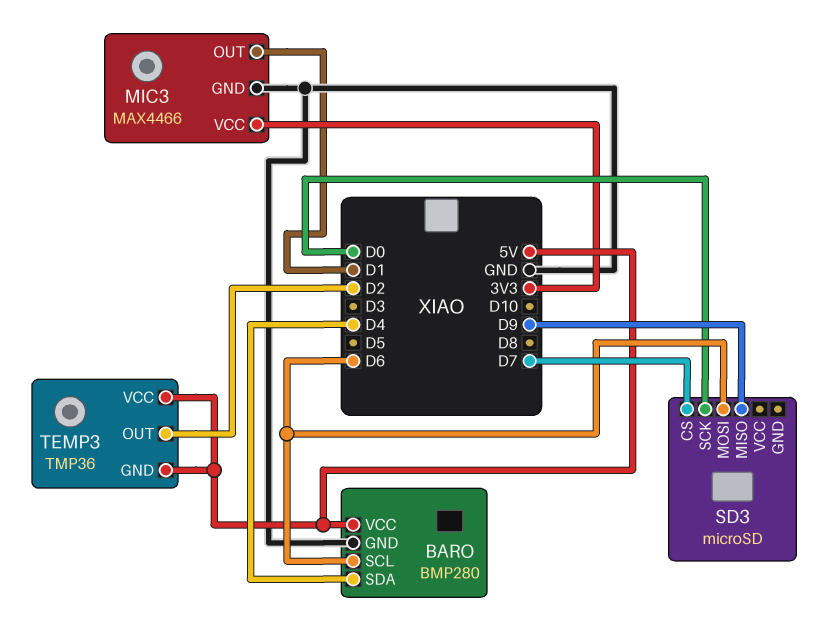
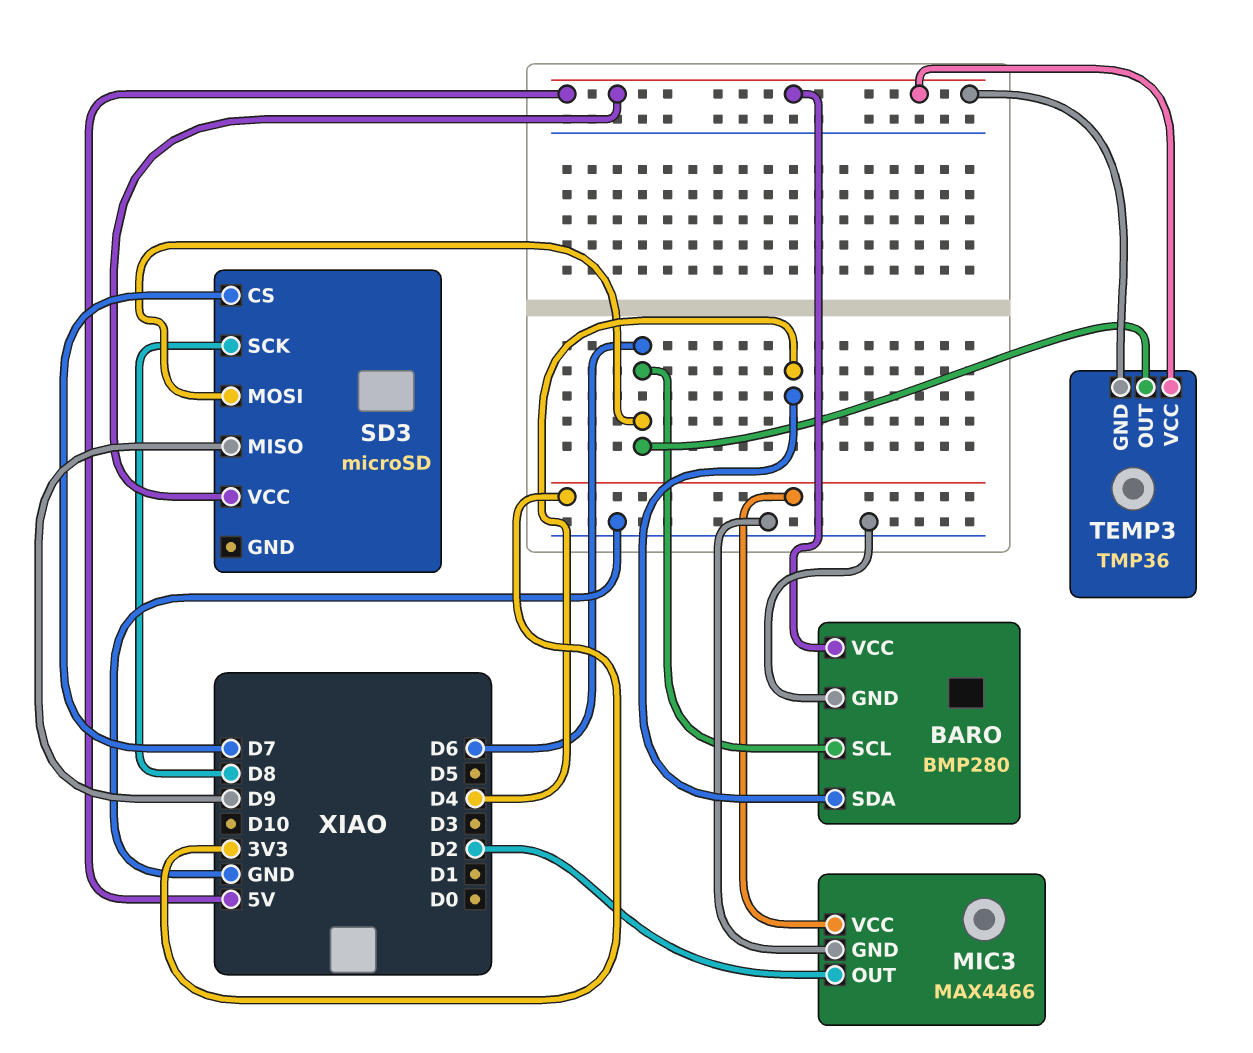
MIC3 pin OUT: D1 -> D2
SD3 pin SCK: D0 -> D8
SD3 pin VCC: none -> 5V
TEMP3 pin OUT: D2 -> D6

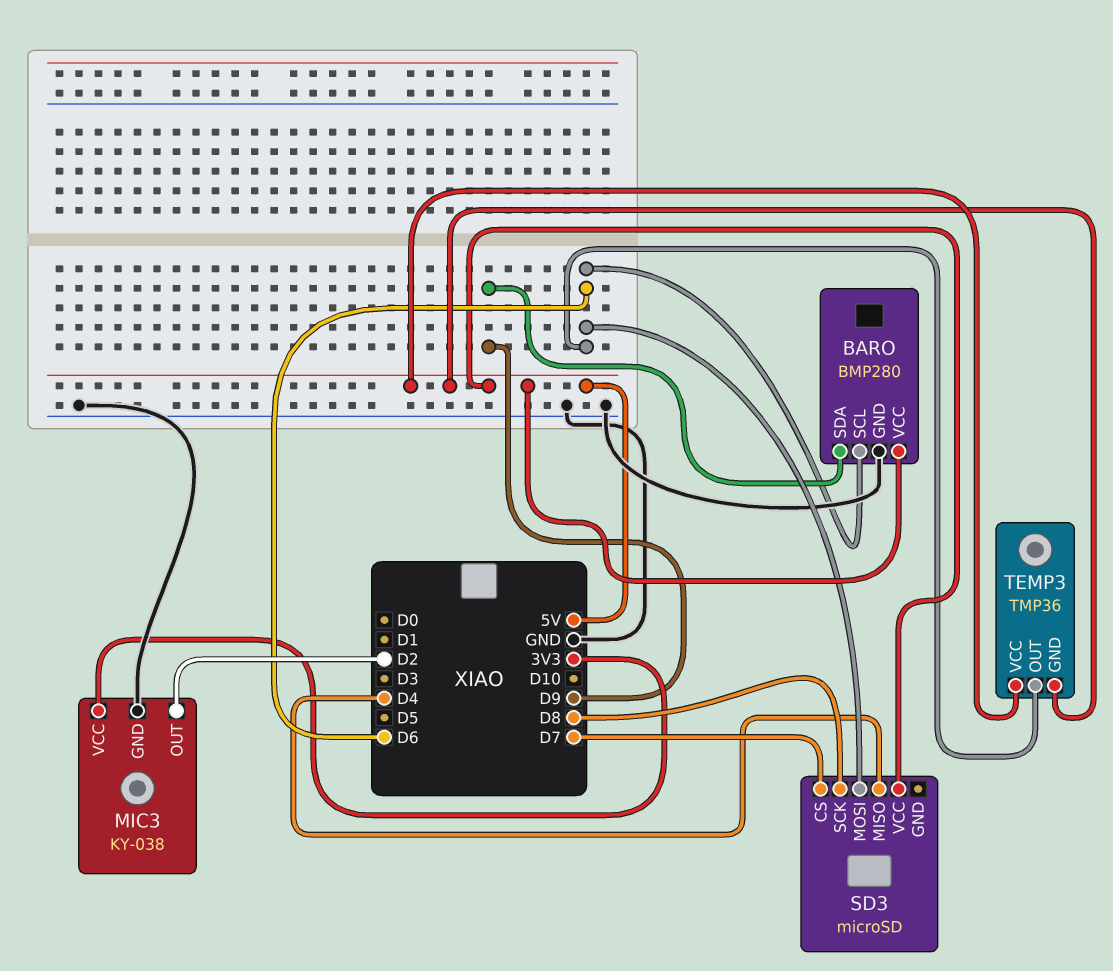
BARO pin SDA: D4 -> D9
MIC3: MAX4466 -> KY-038
SD3 pin MISO: D9 -> D4

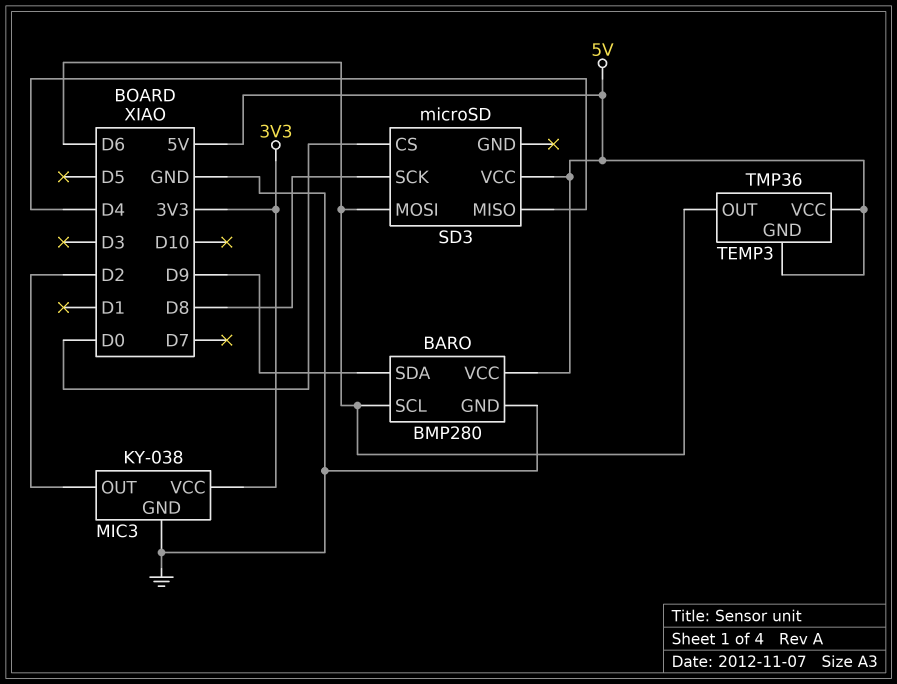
SD3 pin CS: D7 -> D0

